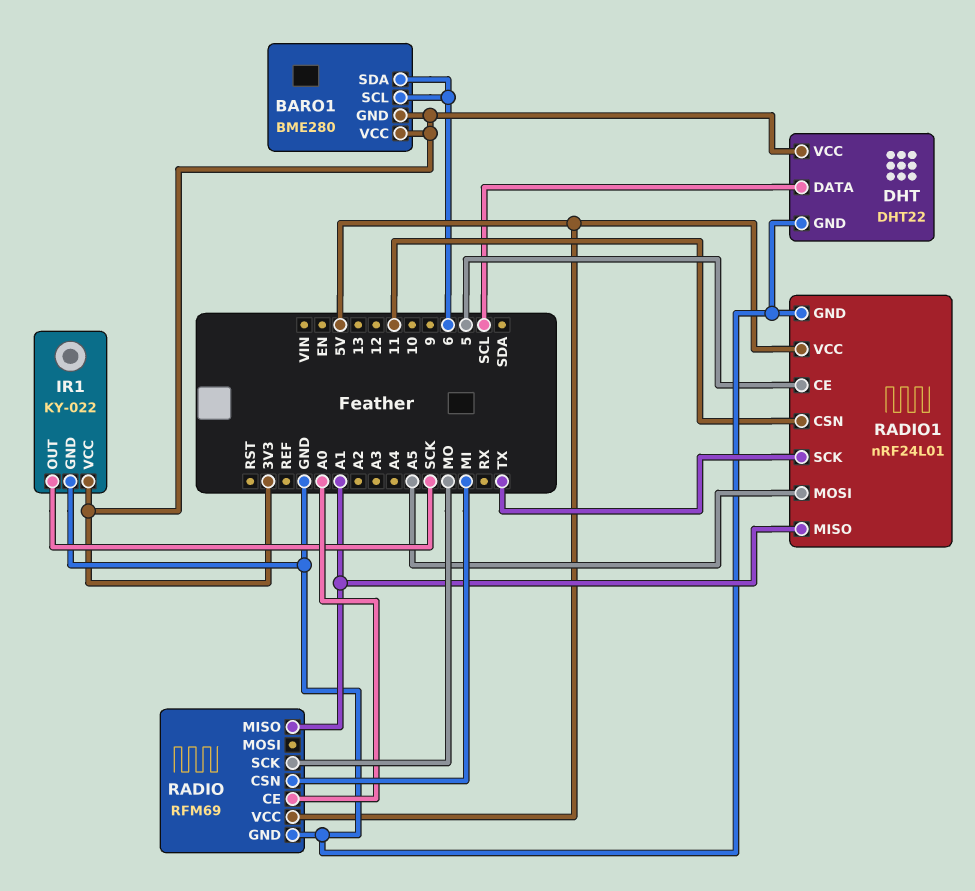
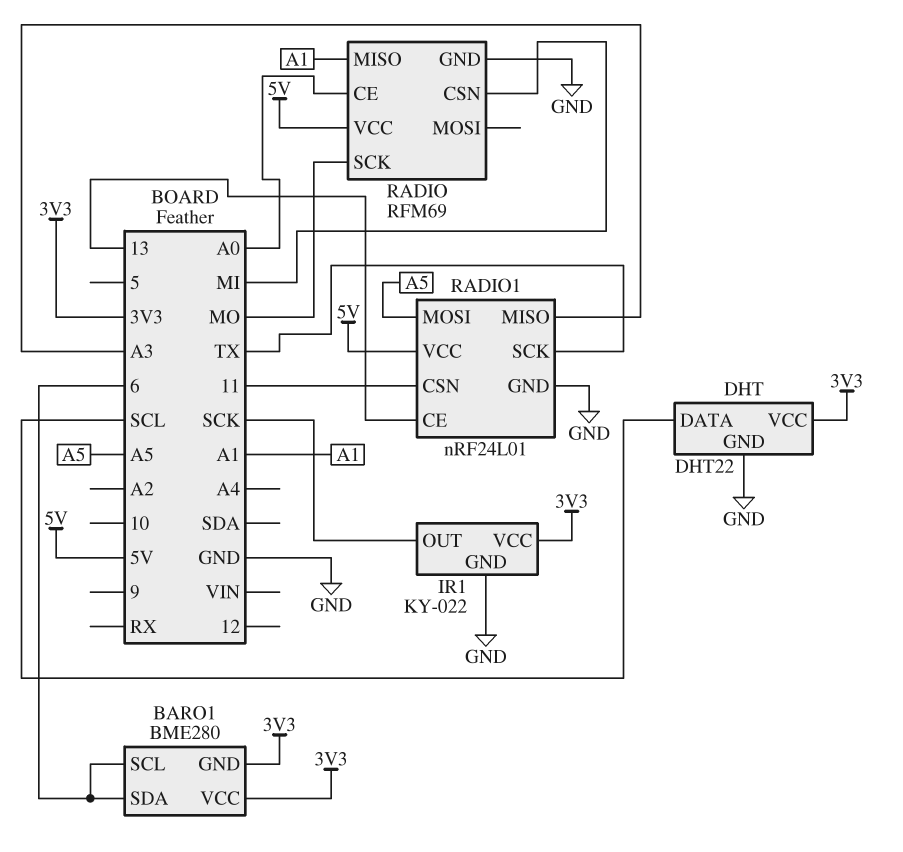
RADIO1 pin CE: 5 -> 13
RADIO1 pin MISO: A1 -> A3

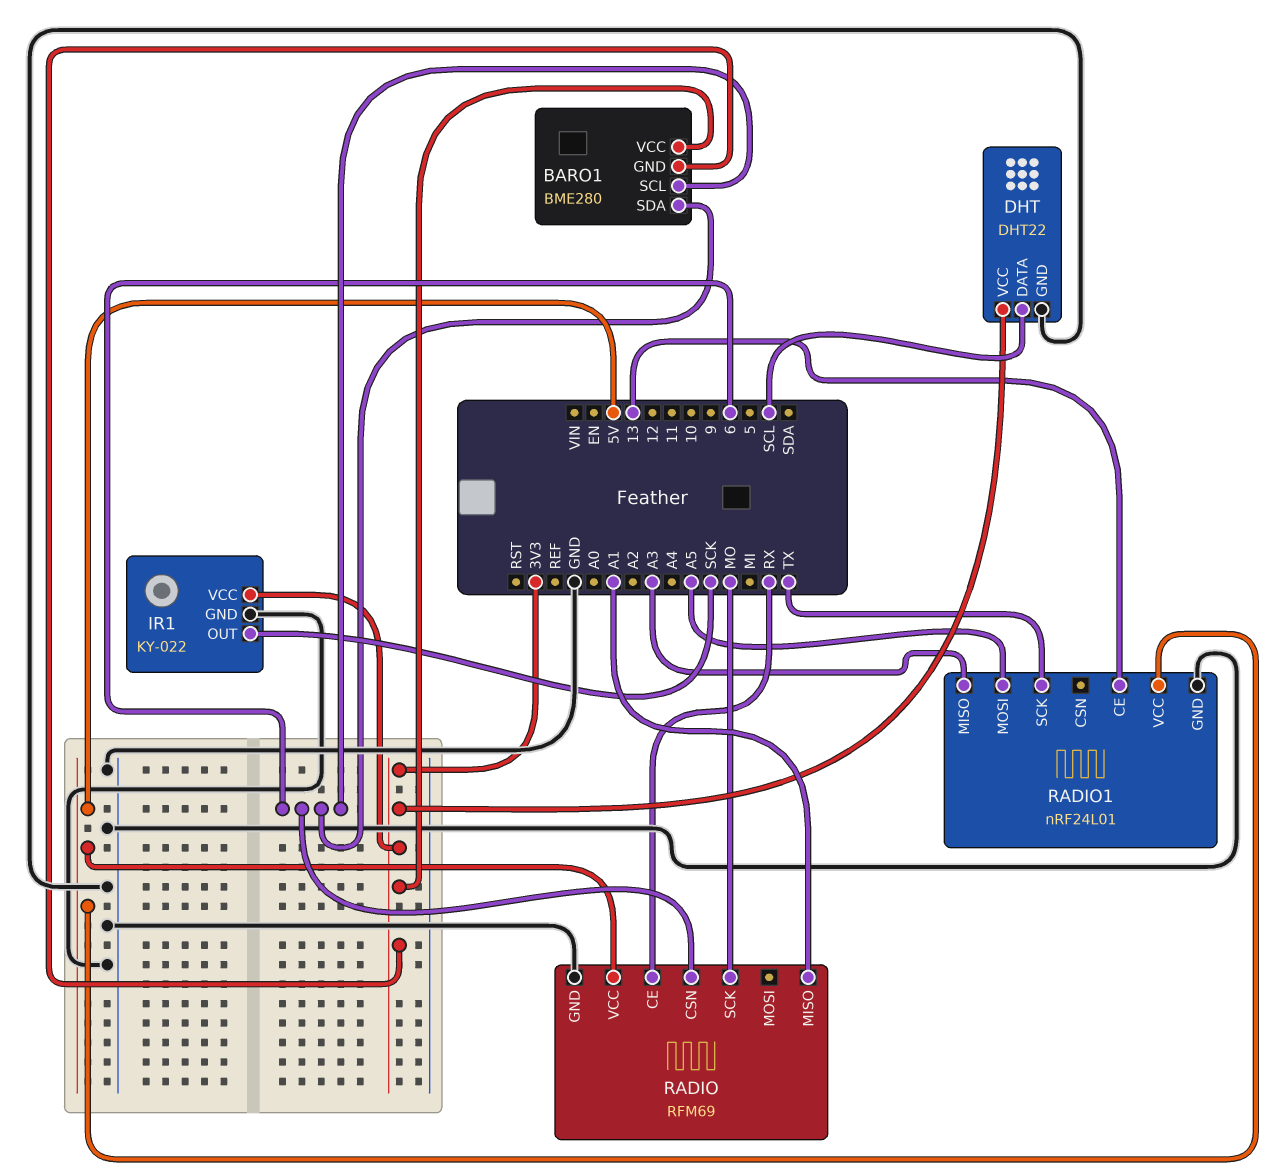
RADIO pin CE: A0 -> RX
RADIO pin CSN: MI -> 6
RADIO1 pin CSN: 11 -> none

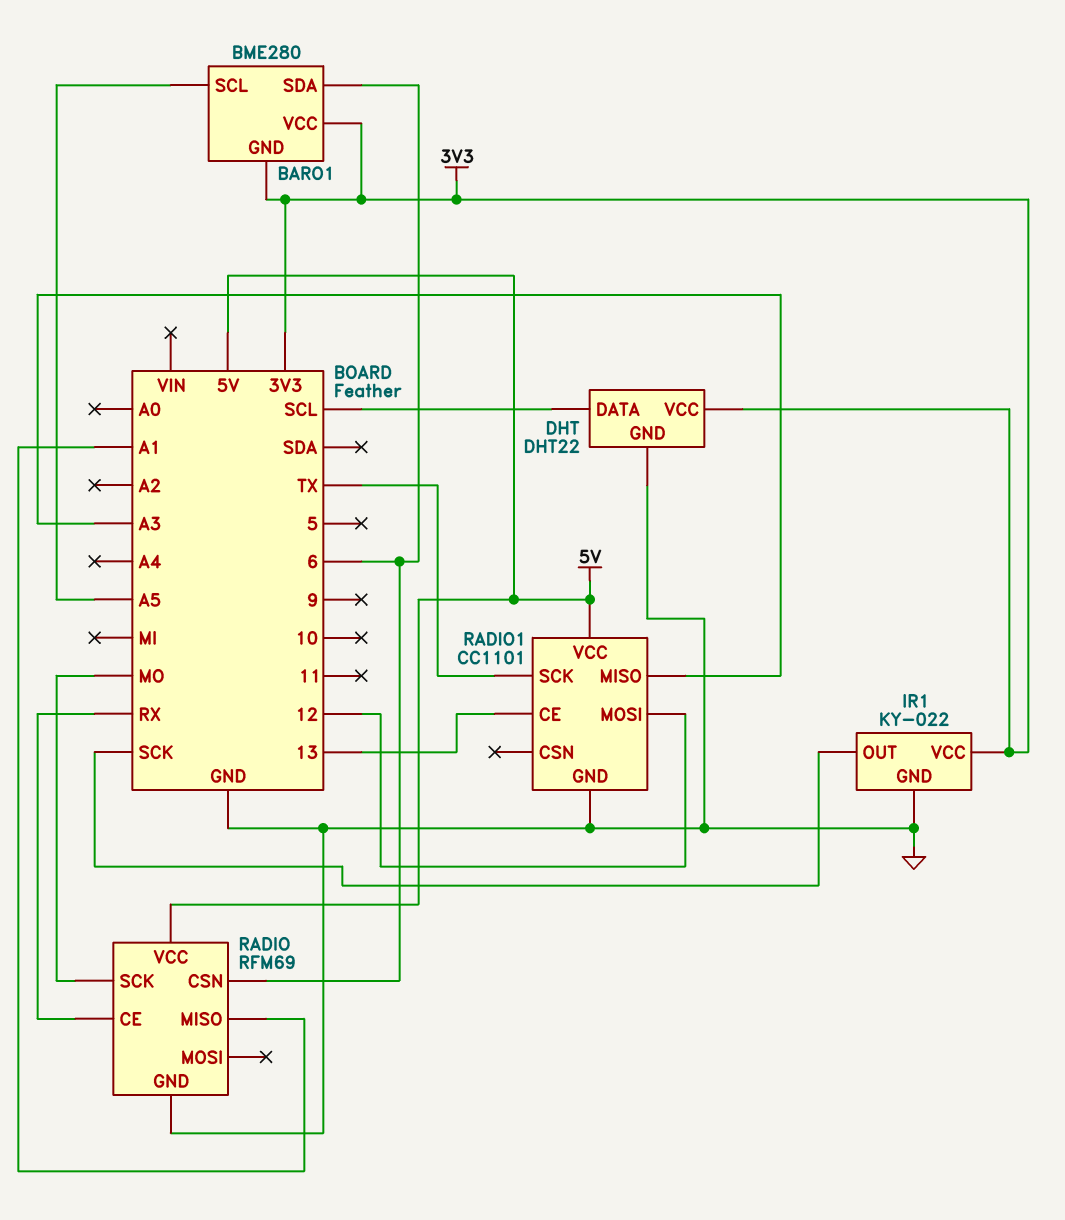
BARO1 pin SCL: 6 -> A5
RADIO1: nRF24L01 -> CC1101
RADIO1 pin MOSI: A5 -> 12

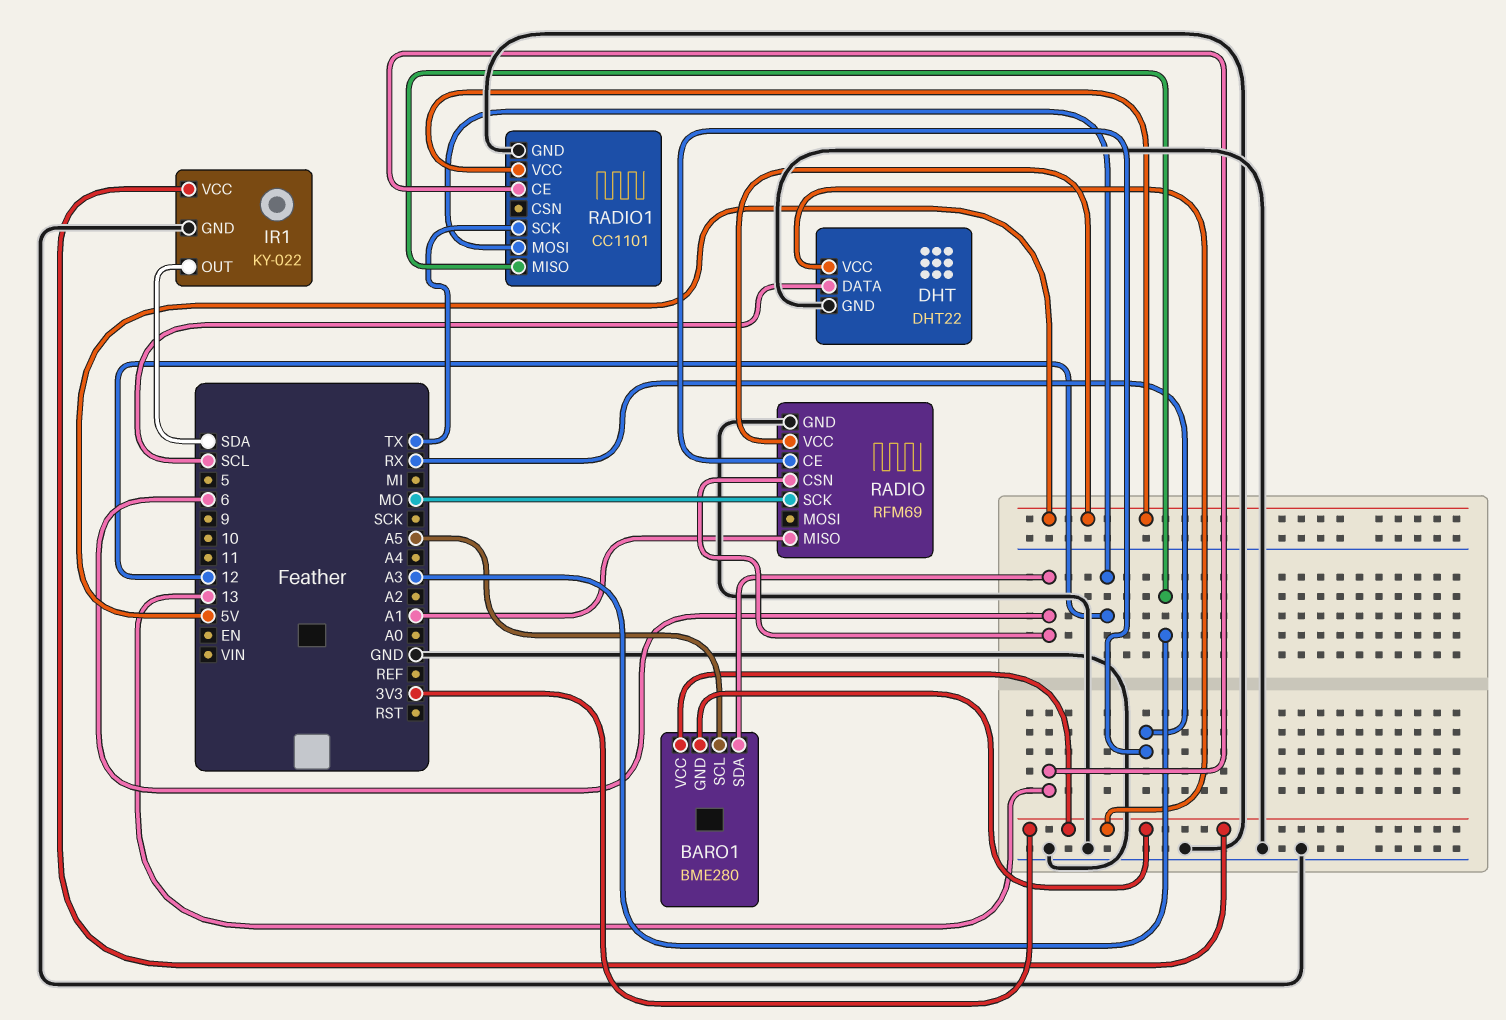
IR1 pin OUT: SCK -> SDA

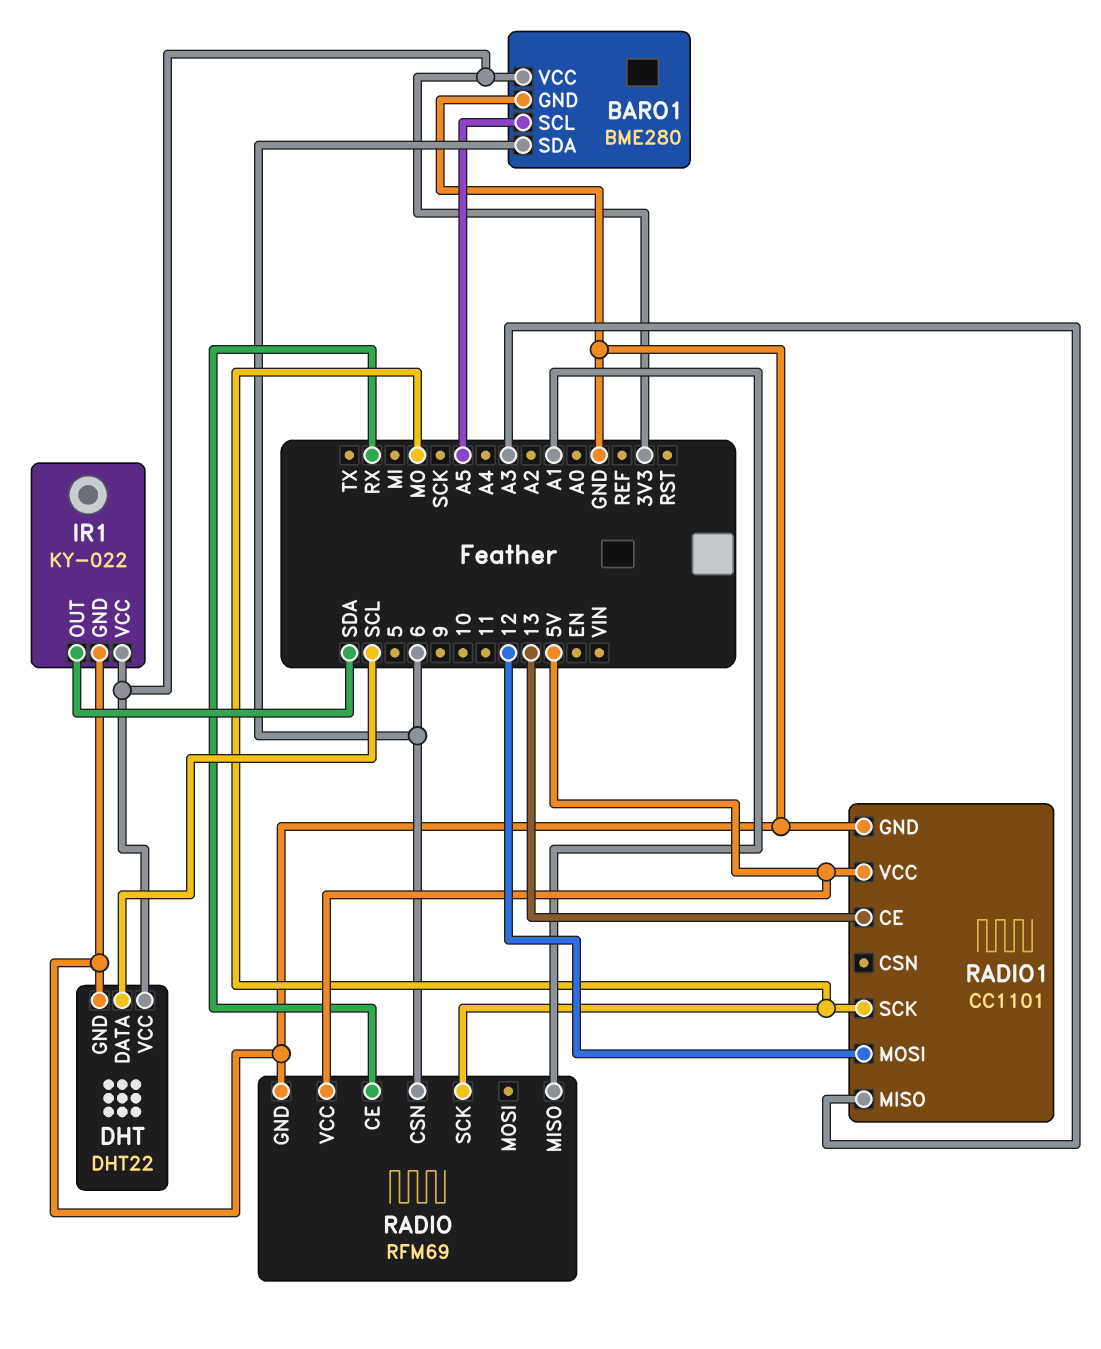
BARO1 pin GND: 3V3 -> GND
RADIO1 pin SCK: TX -> MO

